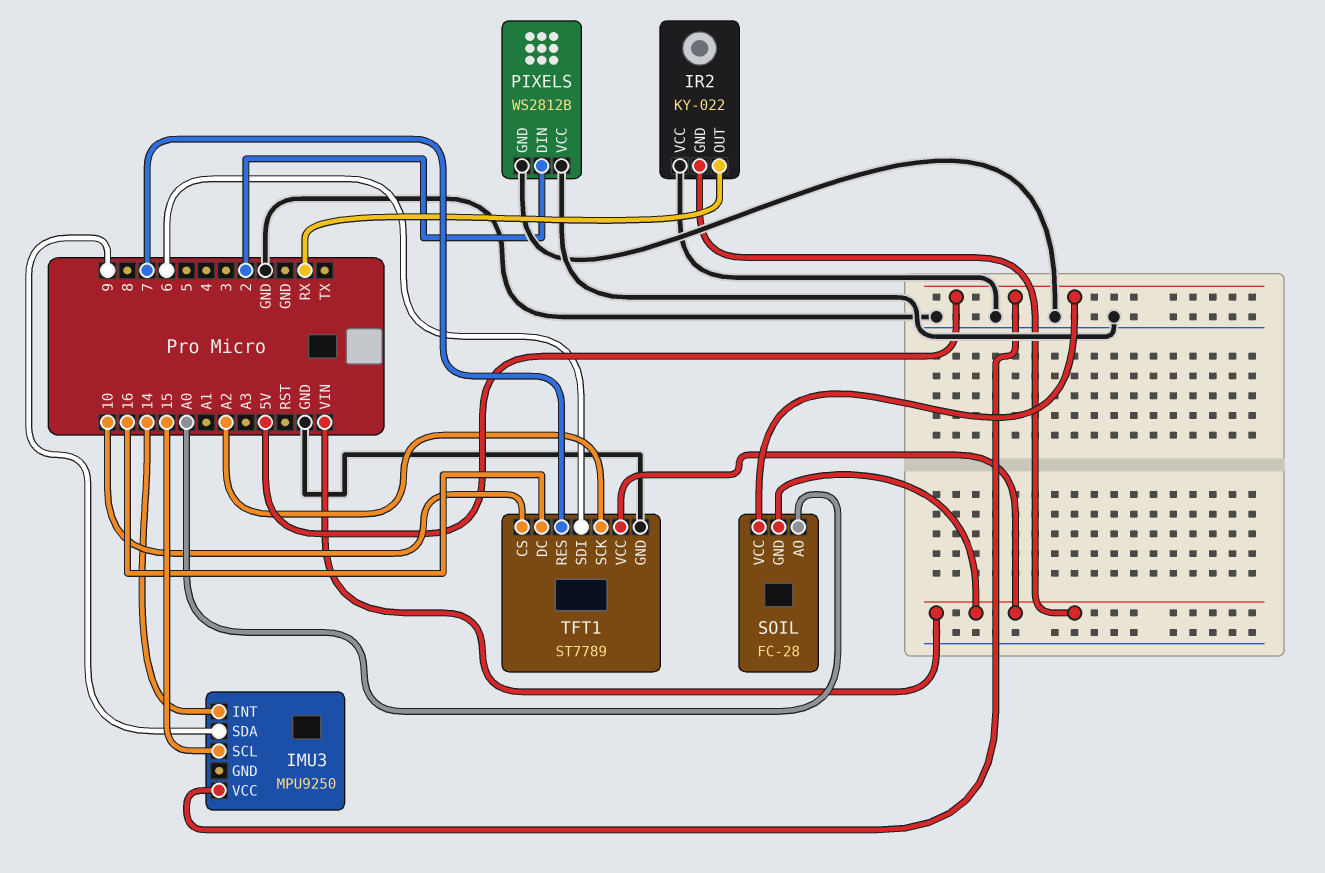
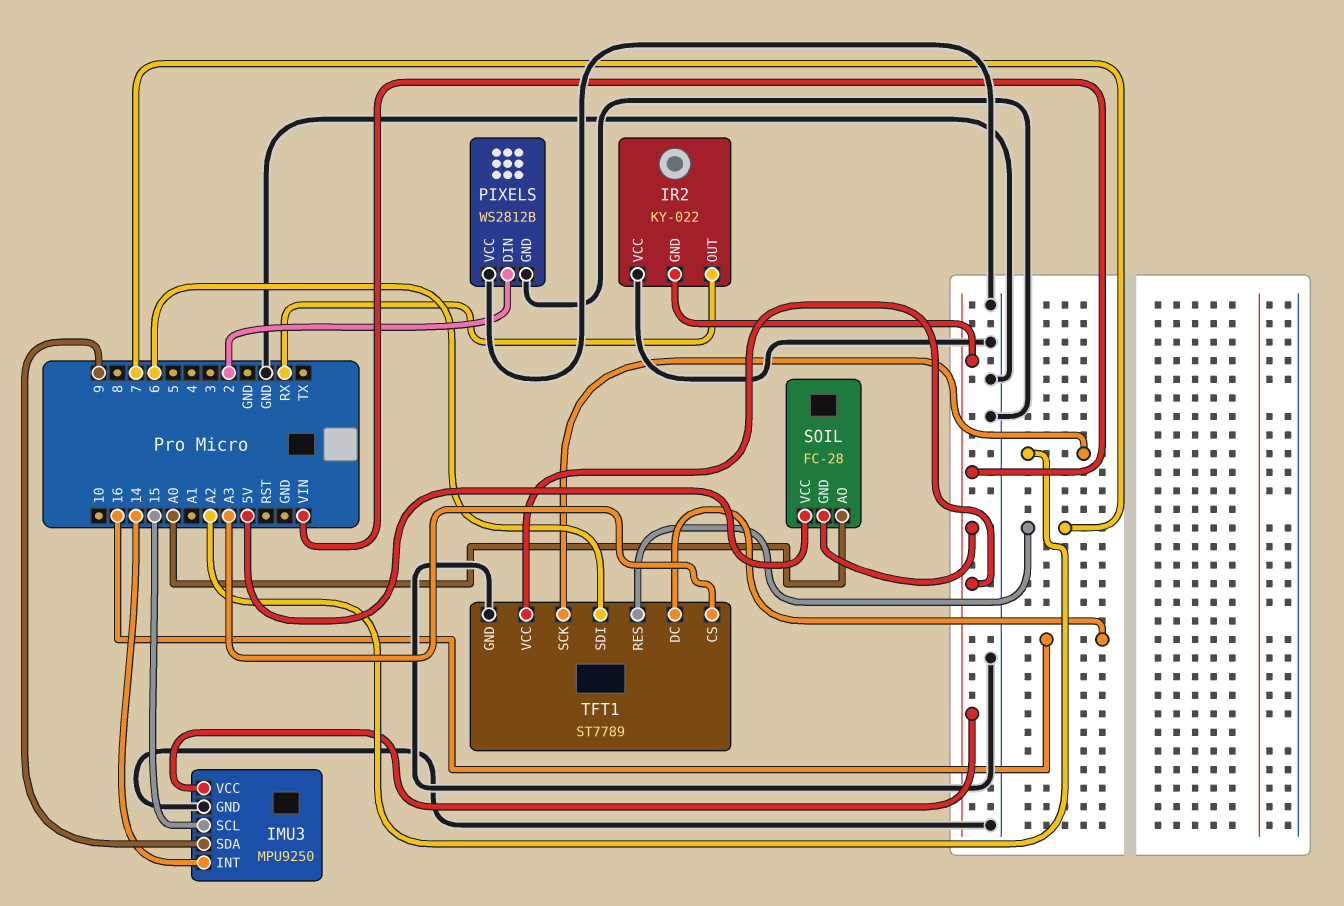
IMU3 pin GND: none -> GND
IMU3 pin VCC: 5V -> VIN
TFT1 pin CS: 10 -> A3

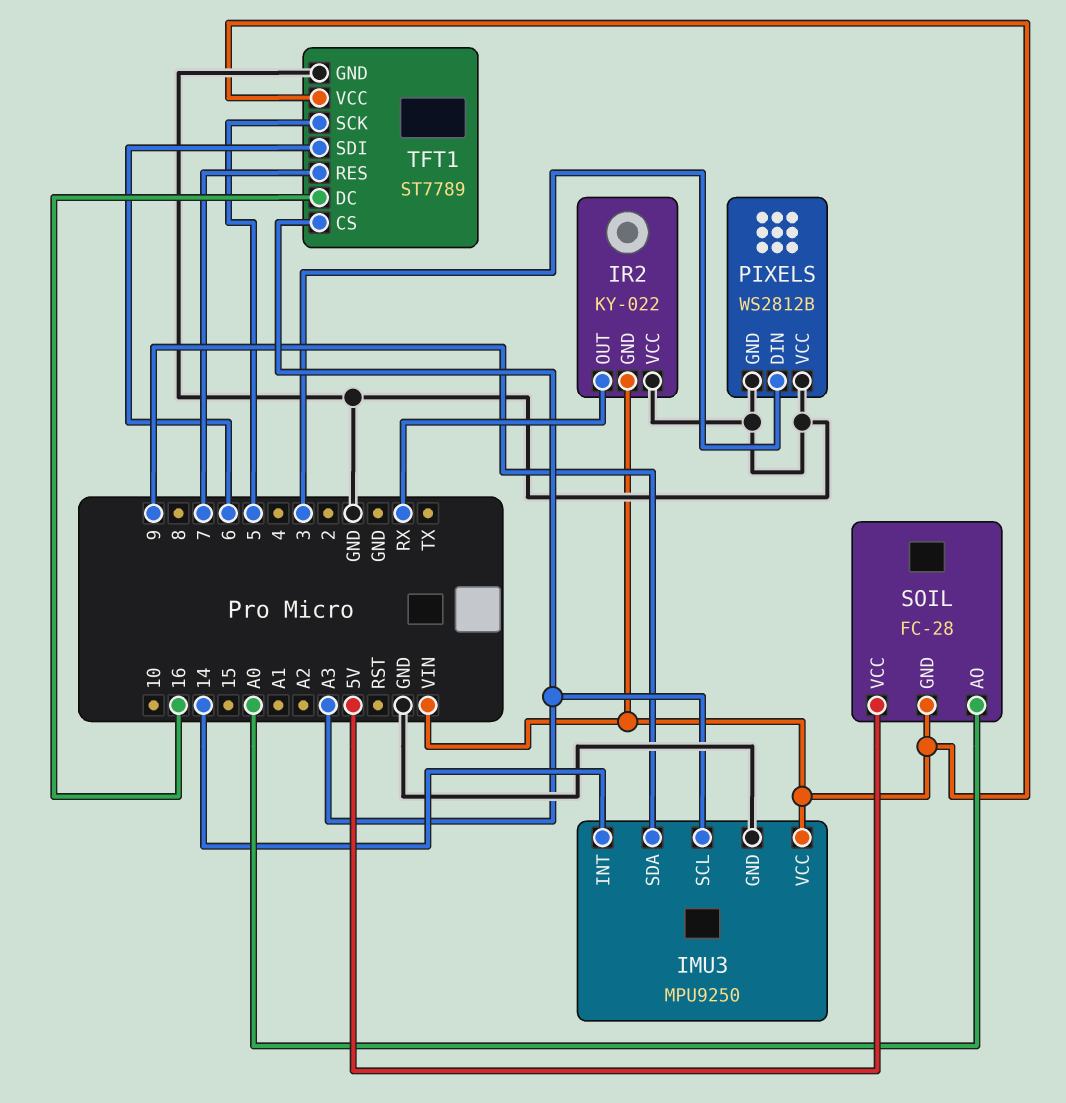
IMU3 pin SCL: 15 -> A3
PIXELS pin DIN: 2 -> 3
TFT1 pin SCK: A2 -> 5

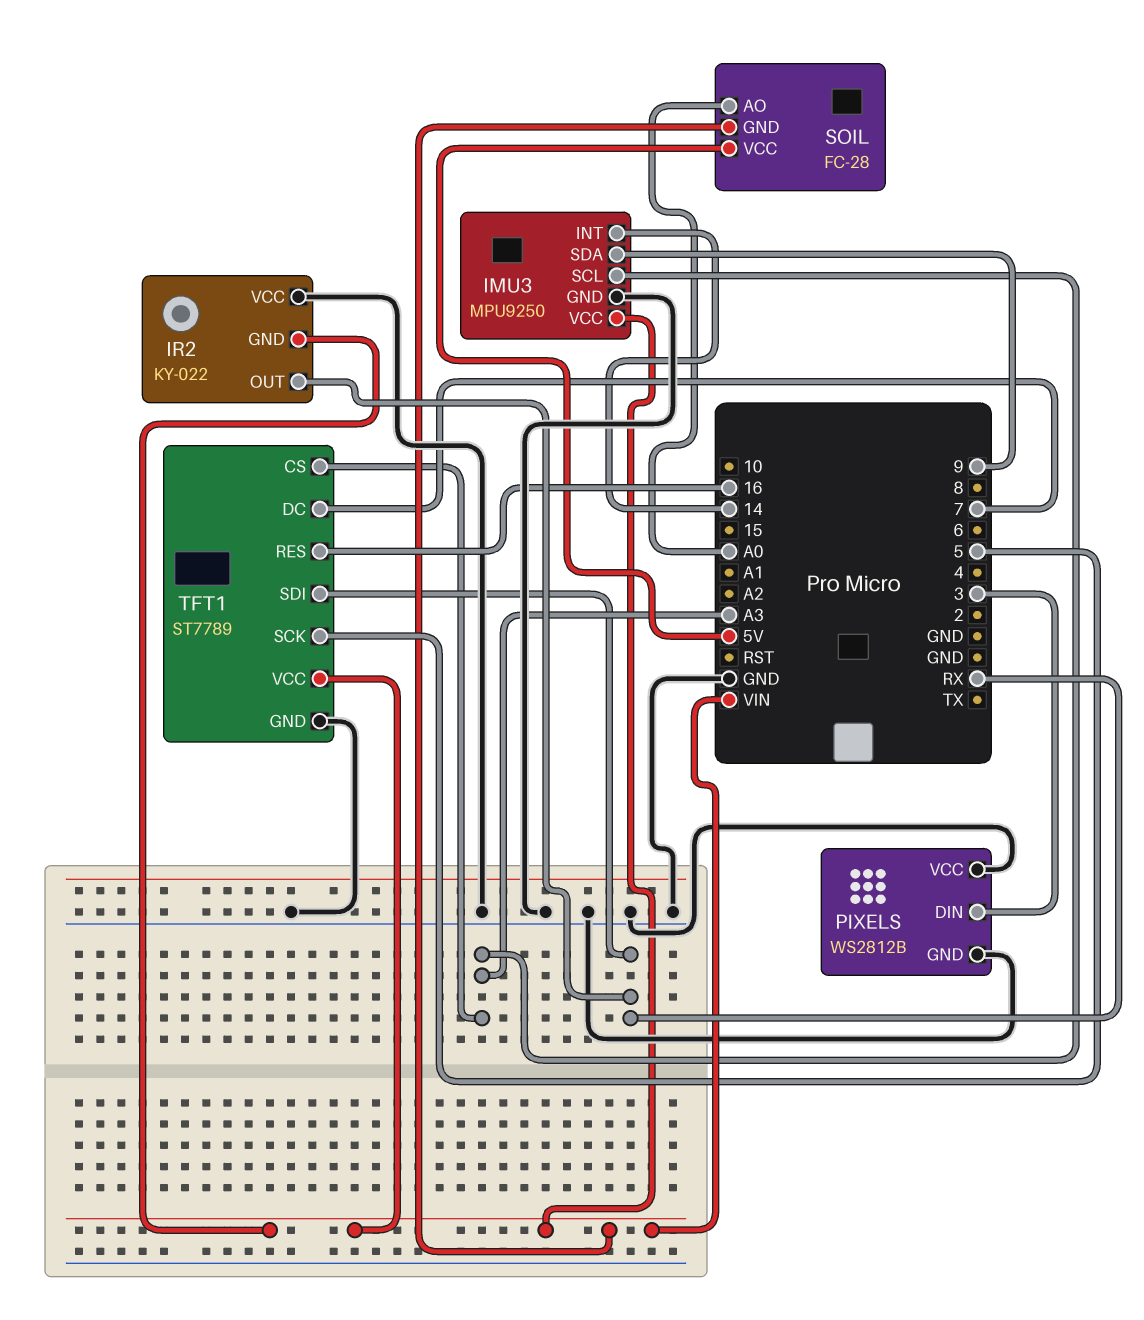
TFT1 pin DC: 16 -> 7
TFT1 pin RES: 7 -> 16
TFT1 pin SDI: 6 -> RX

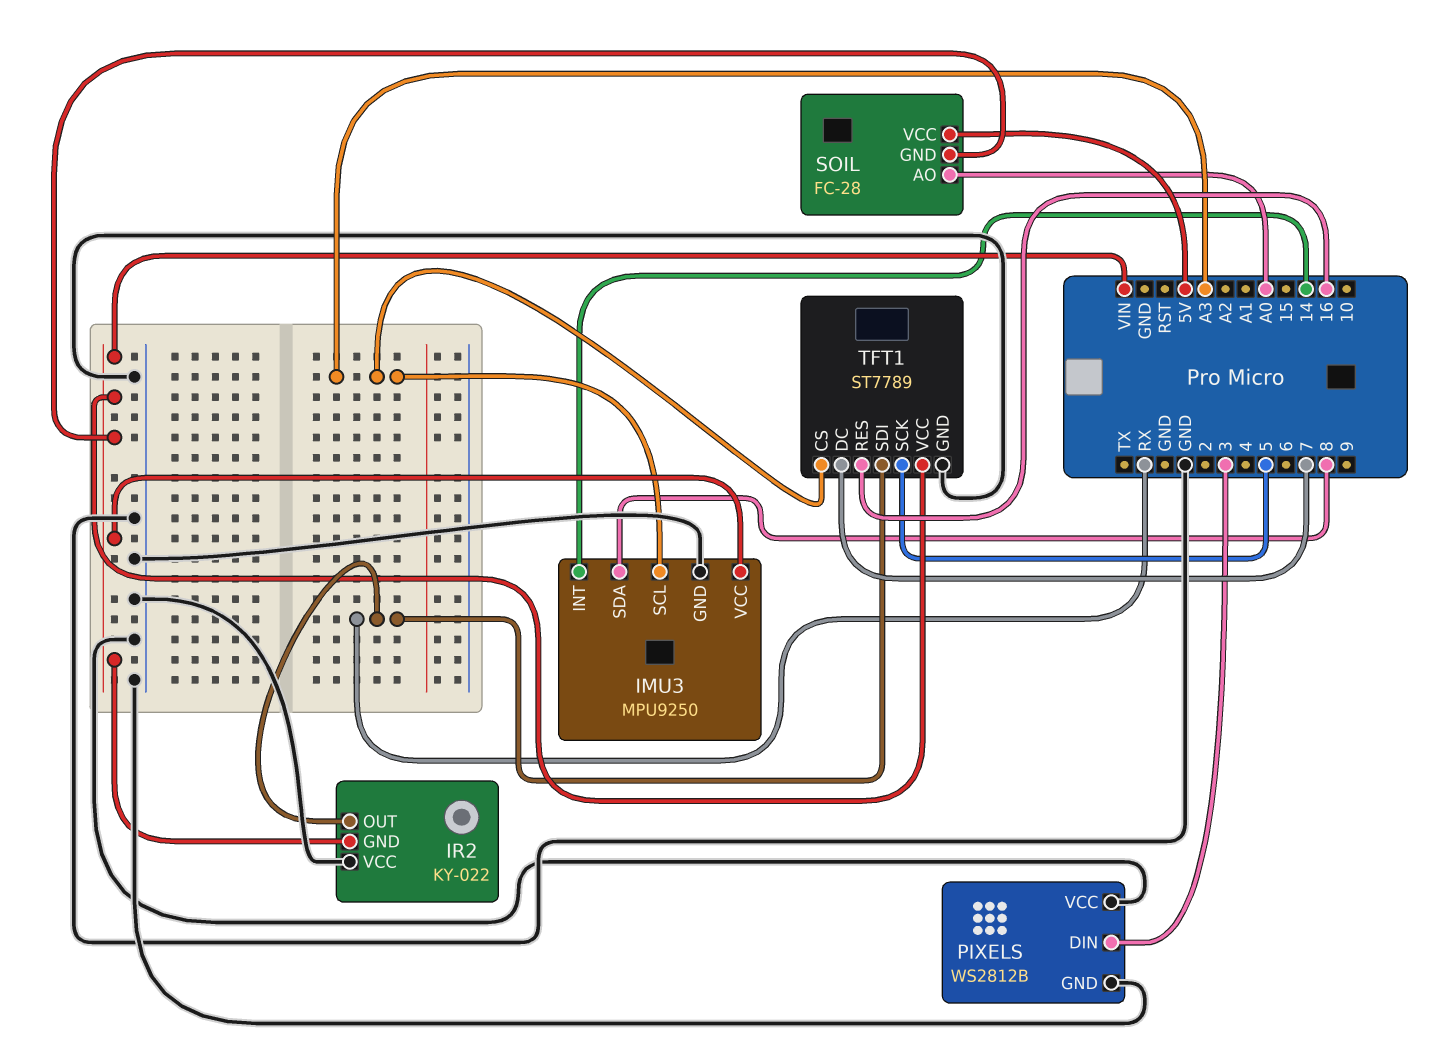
IMU3 pin SDA: 9 -> 8

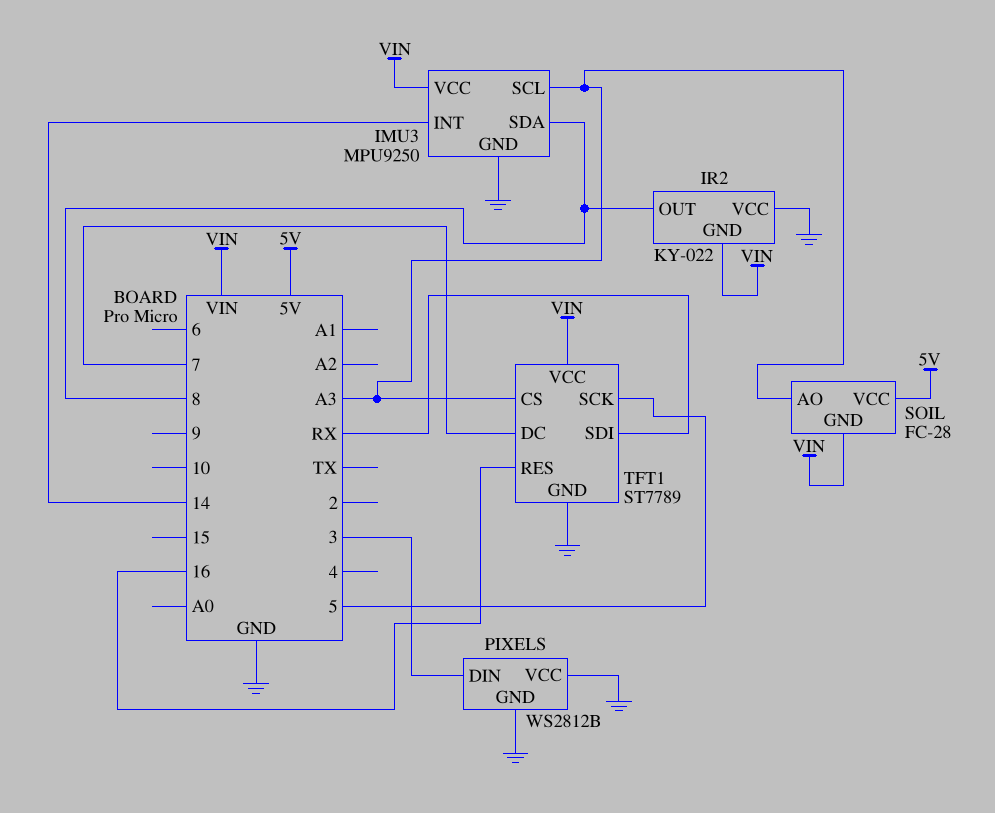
IR2 pin OUT: RX -> 8
SOIL pin AO: A0 -> A3

